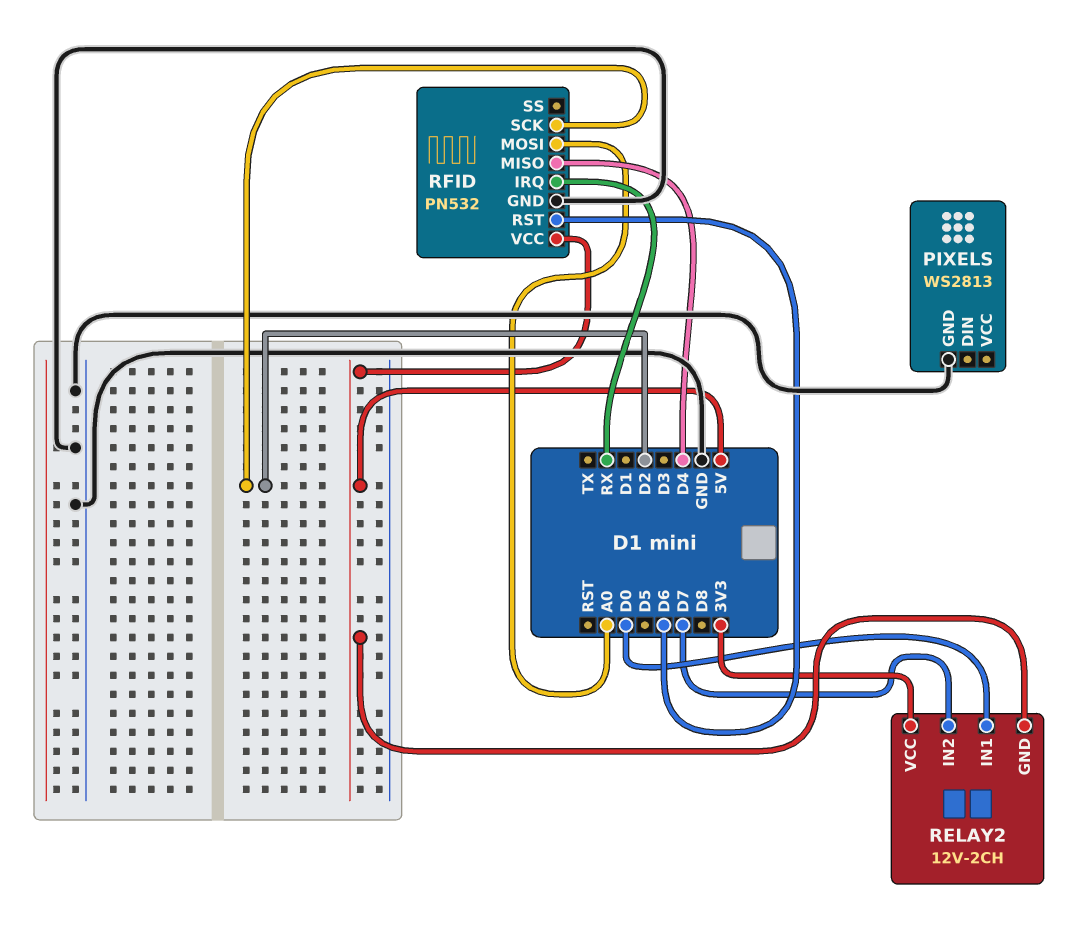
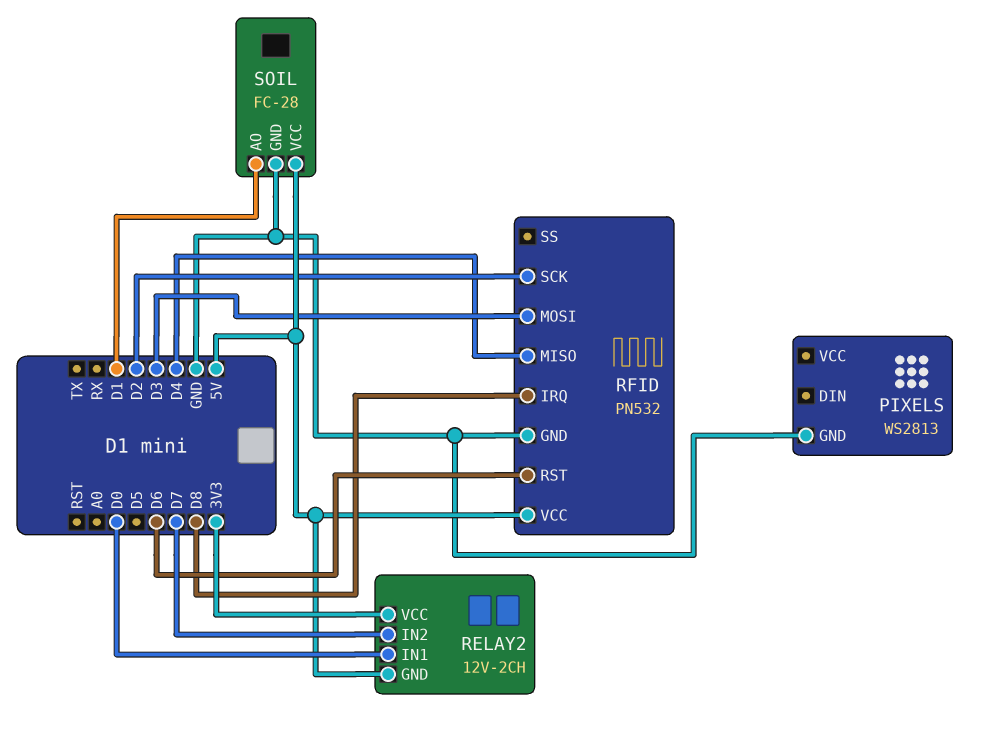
RFID pin IRQ: RX -> D8
RFID pin MOSI: A0 -> D3
SOIL: none -> FC-28
SOIL pin AO: none -> D1
SOIL pin GND: none -> GND
SOIL pin VCC: none -> 5V

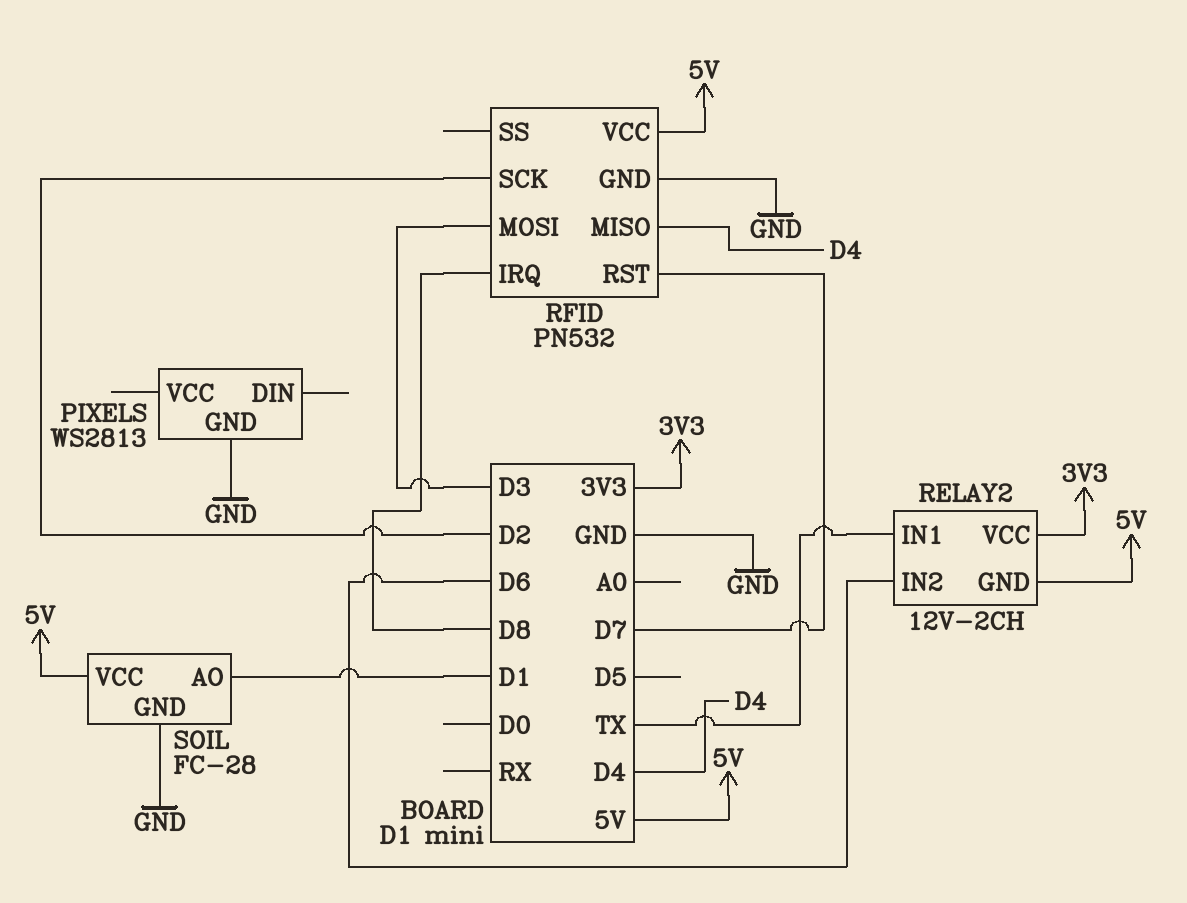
RELAY2 pin IN1: D0 -> TX
RELAY2 pin IN2: D7 -> D6
RFID pin RST: D6 -> D7

